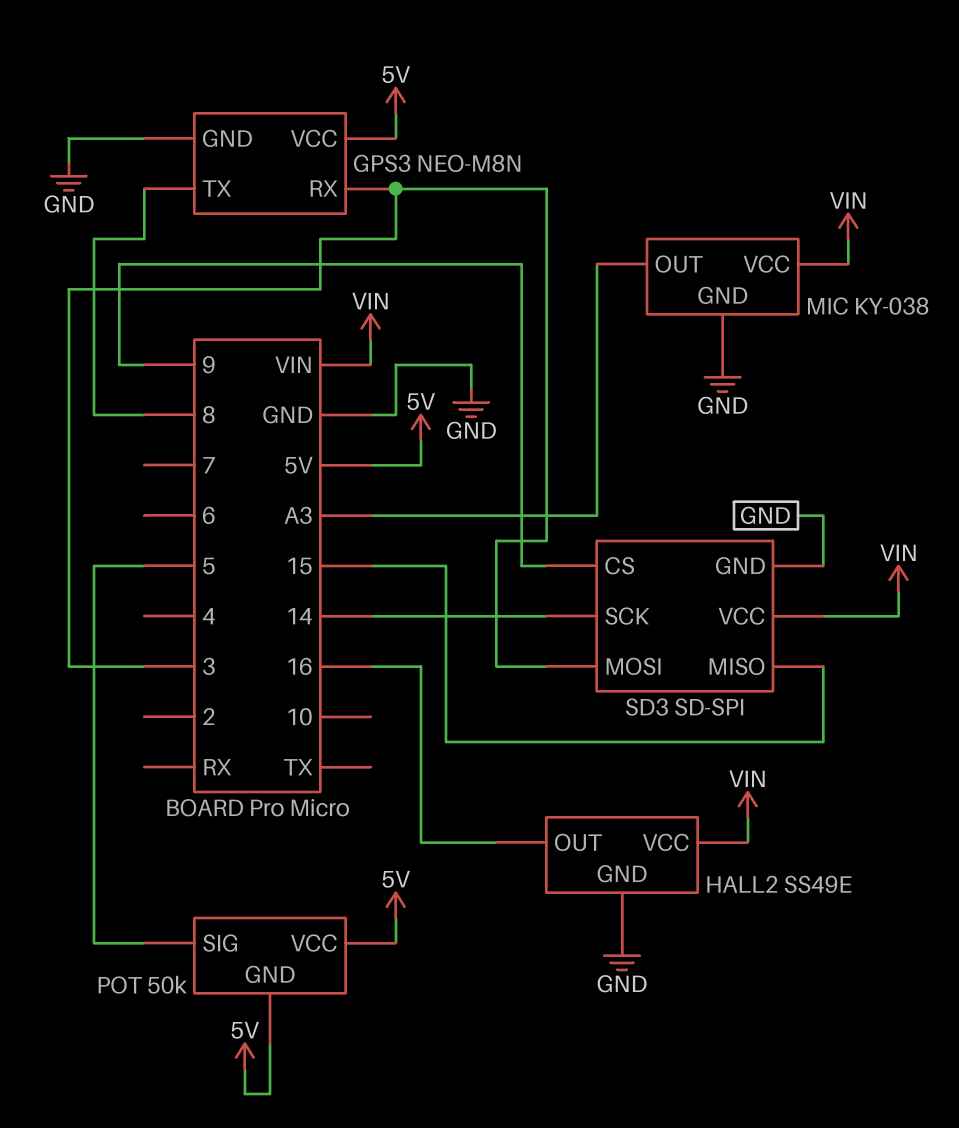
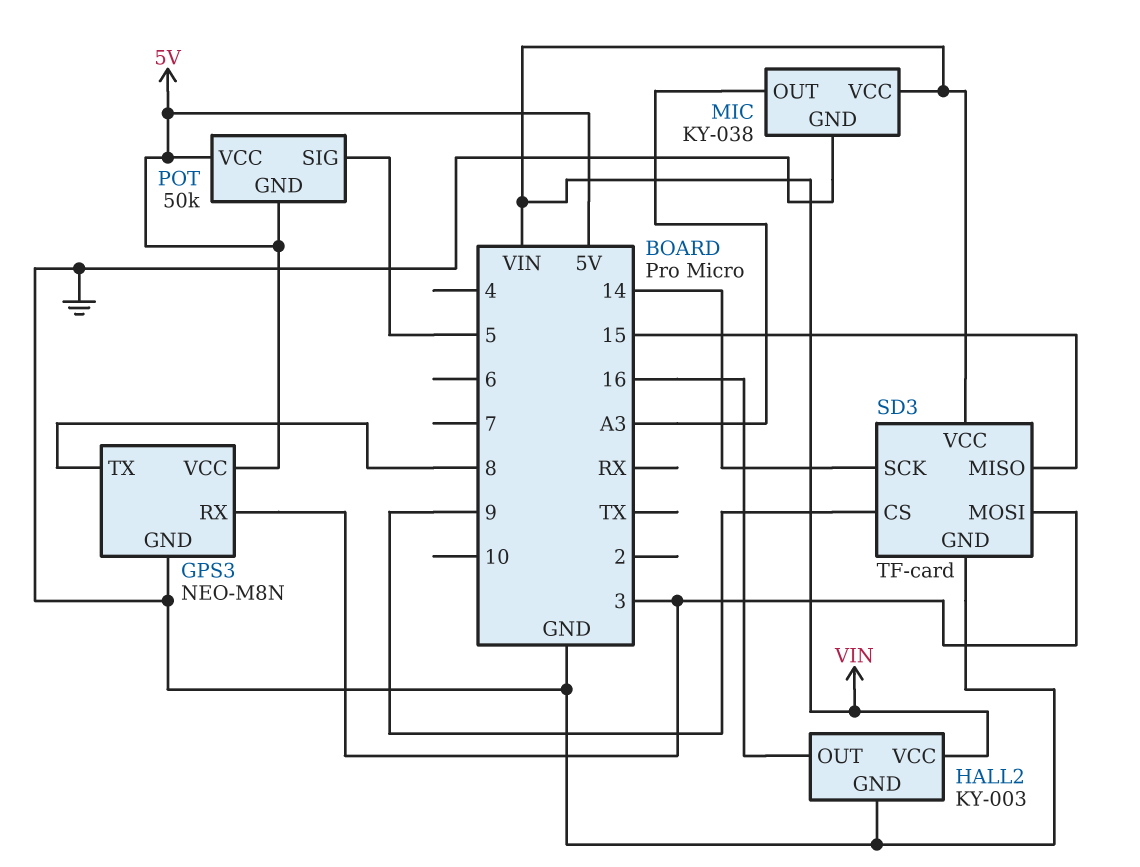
HALL2: SS49E -> KY-003
SD3: SD-SPI -> TF-card

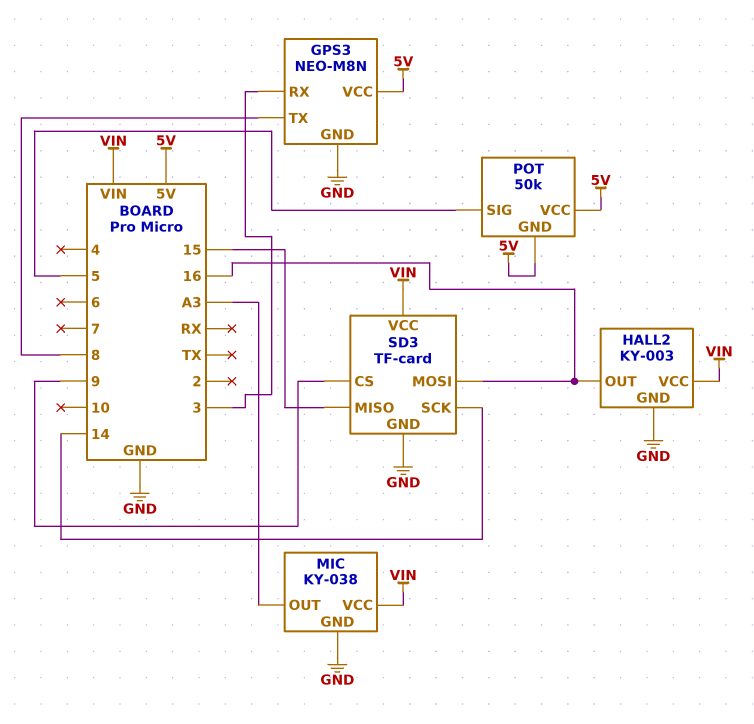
SD3 pin MOSI: 3 -> 16

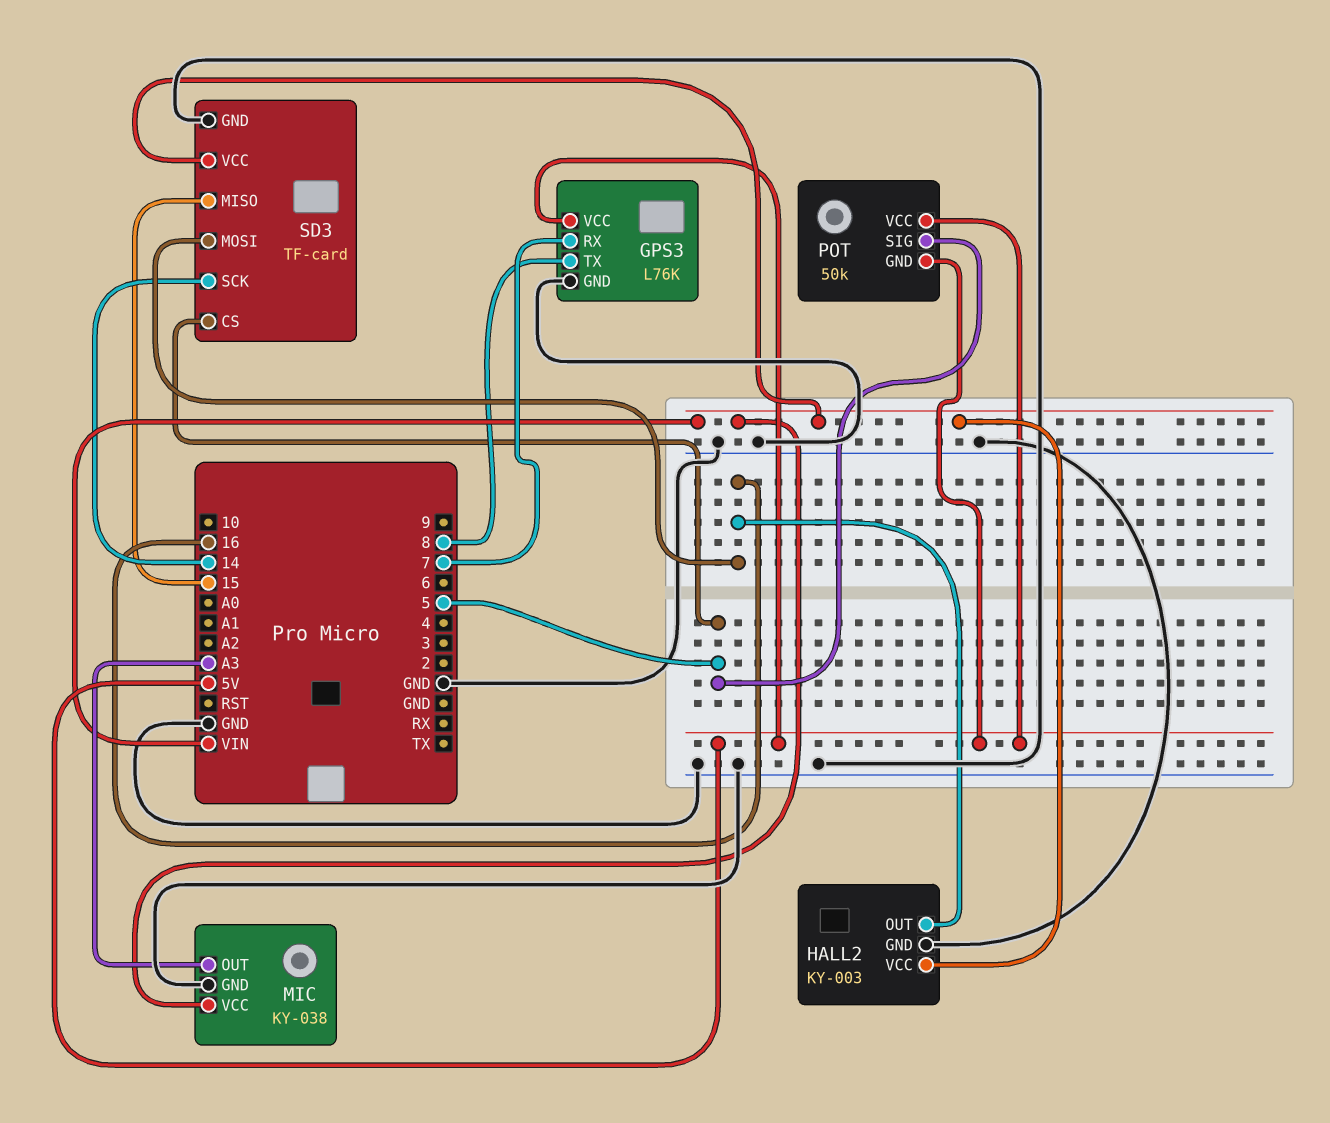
GPS3: NEO-M8N -> L76K
GPS3 pin RX: 3 -> 7
SD3 pin CS: 9 -> 5

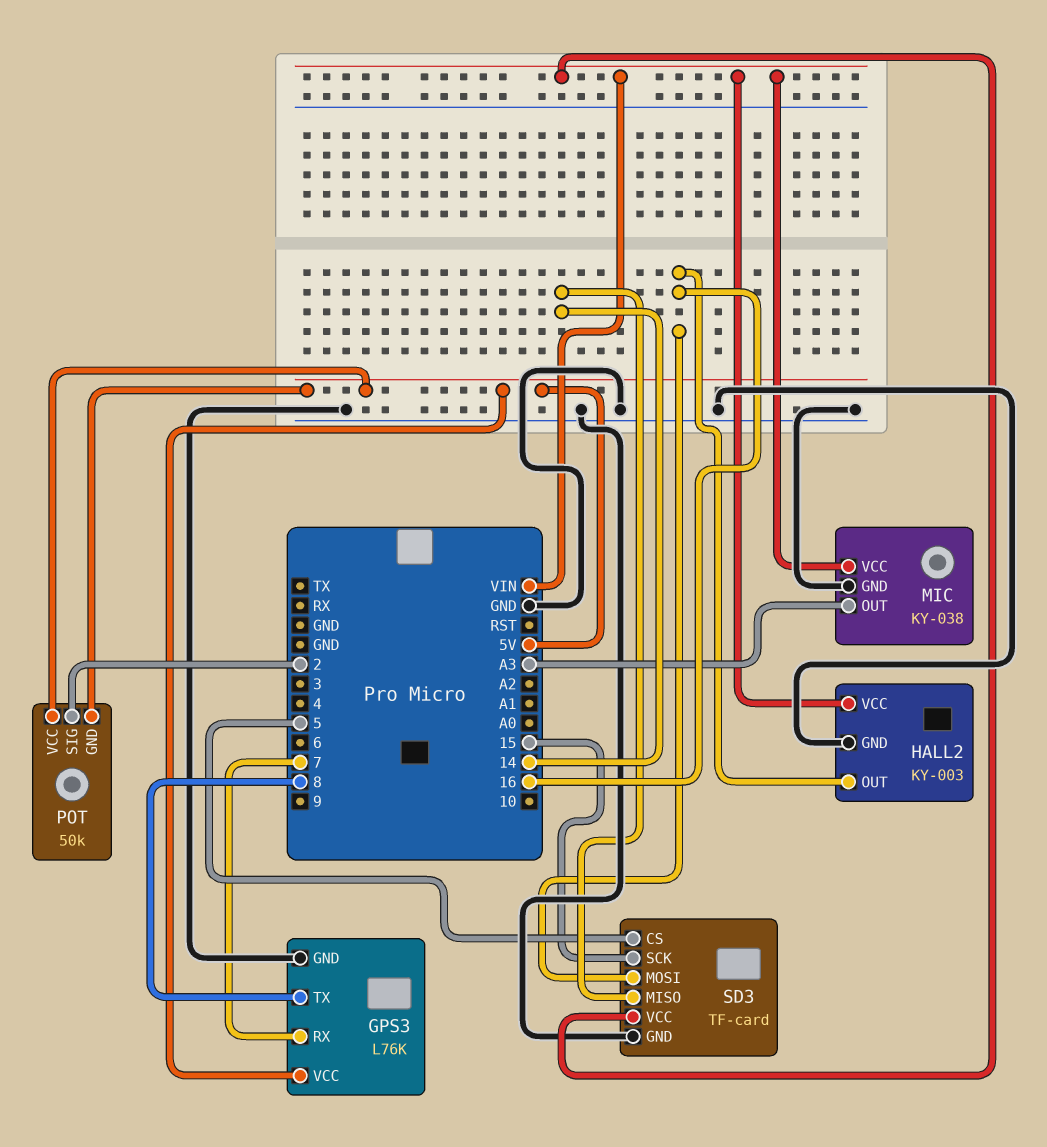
POT pin SIG: 5 -> 2
SD3 pin MISO: 15 -> 14
SD3 pin SCK: 14 -> 15

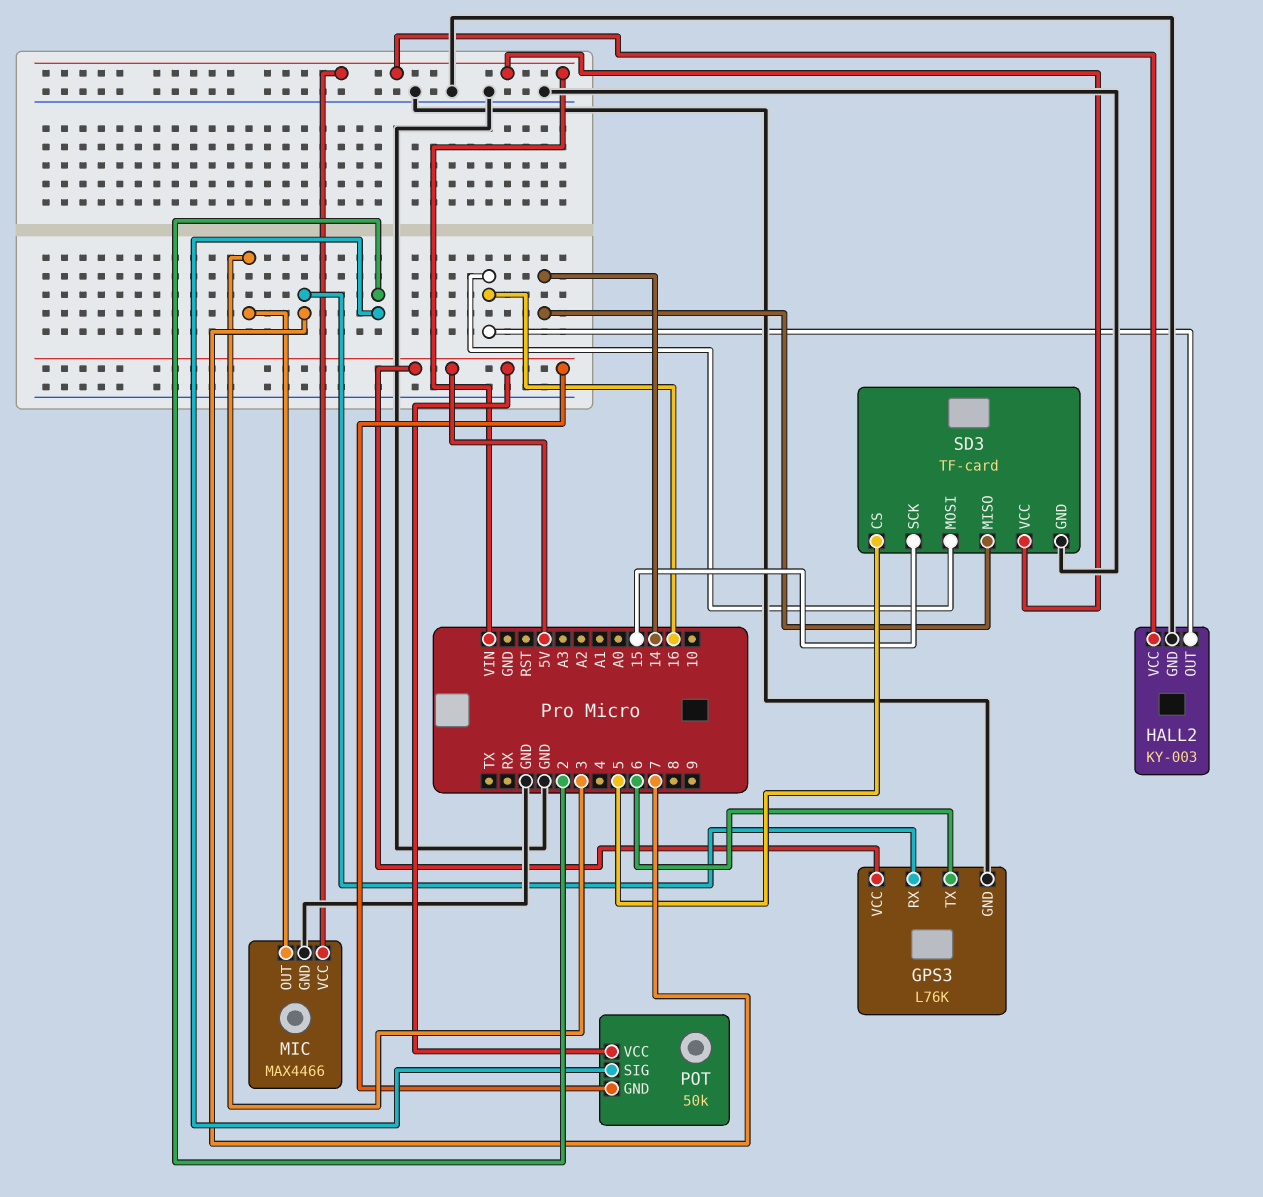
GPS3 pin TX: 8 -> 6
MIC: KY-038 -> MAX4466
MIC pin OUT: A3 -> 3

